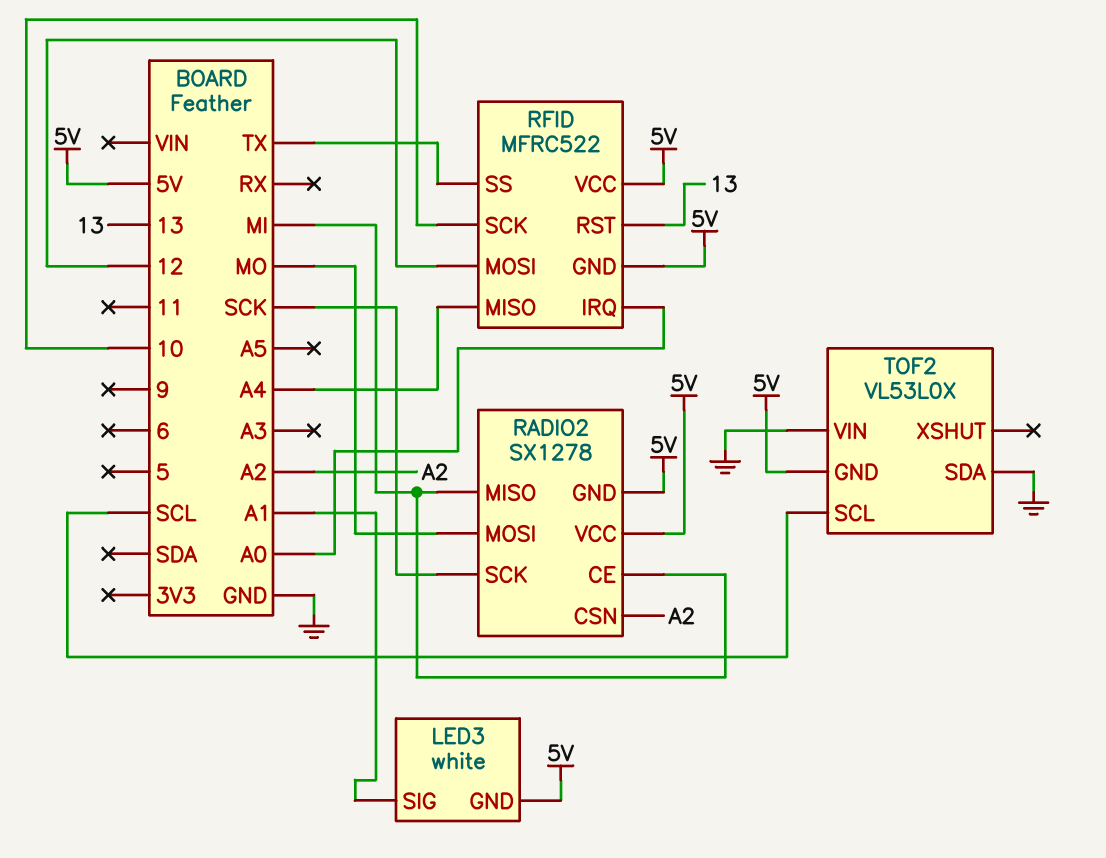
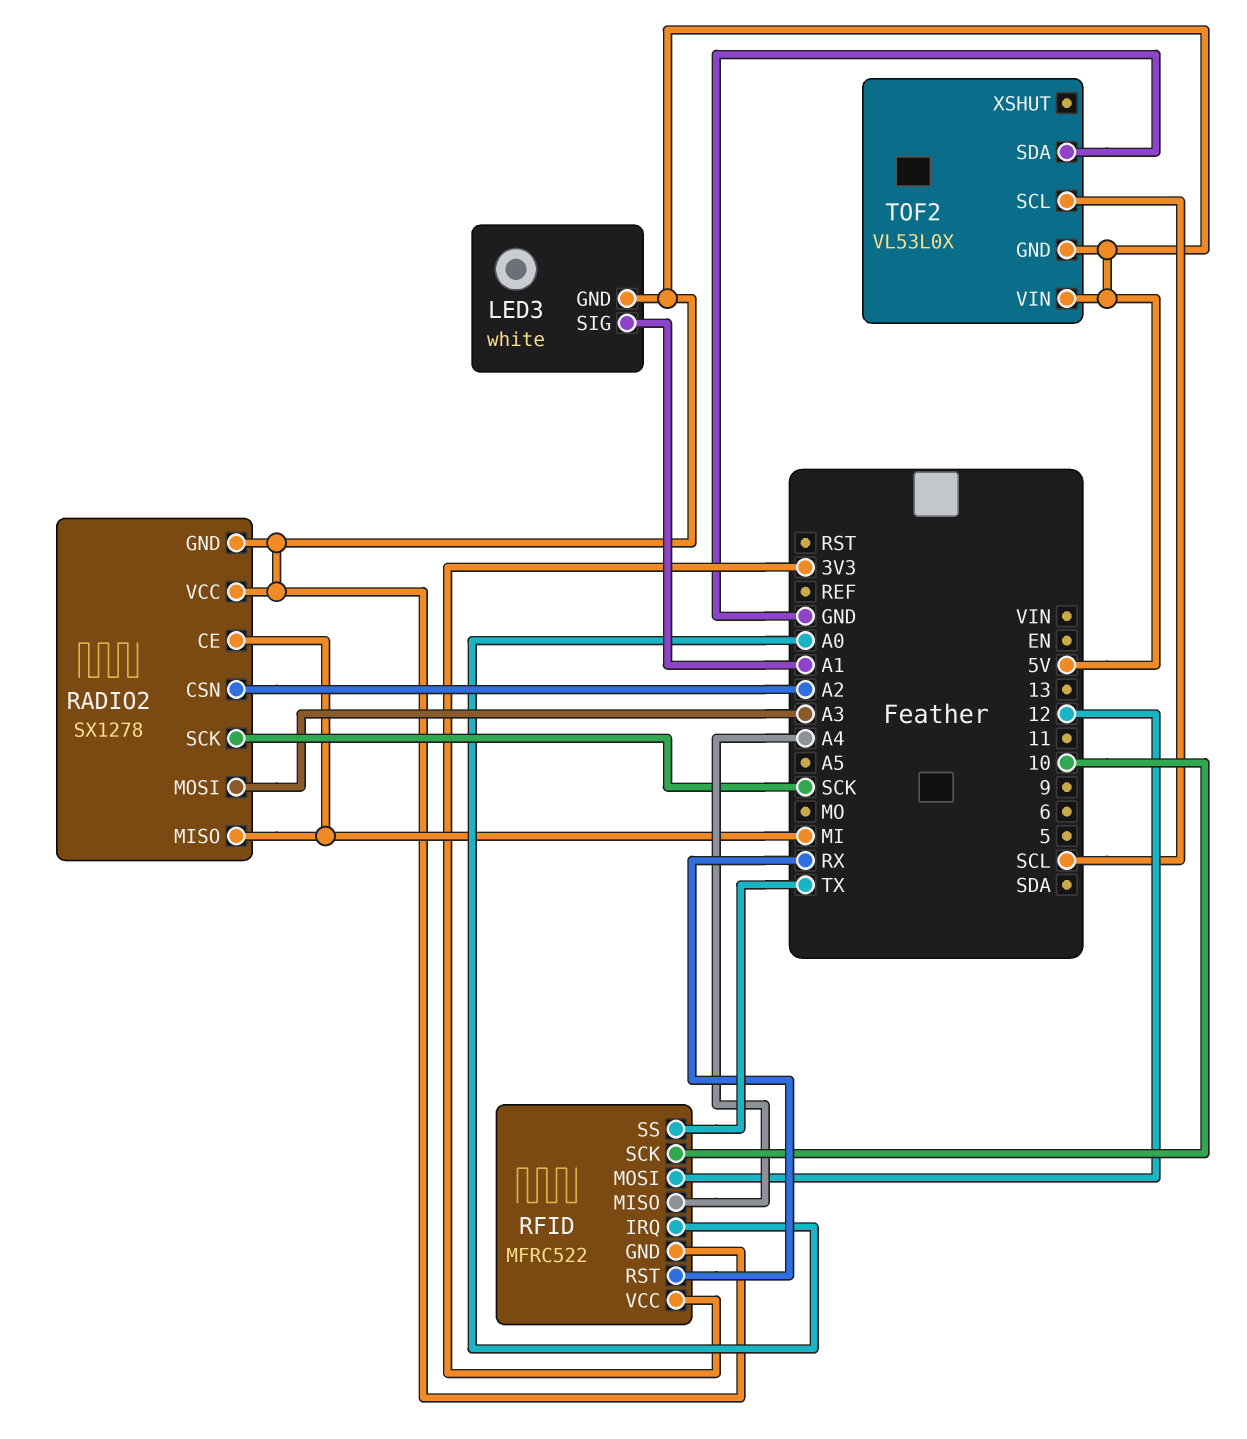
RADIO2 pin MOSI: MO -> A3
RFID pin RST: 13 -> RX
RFID pin VCC: 5V -> 3V3
TOF2 pin VIN: GND -> 5V

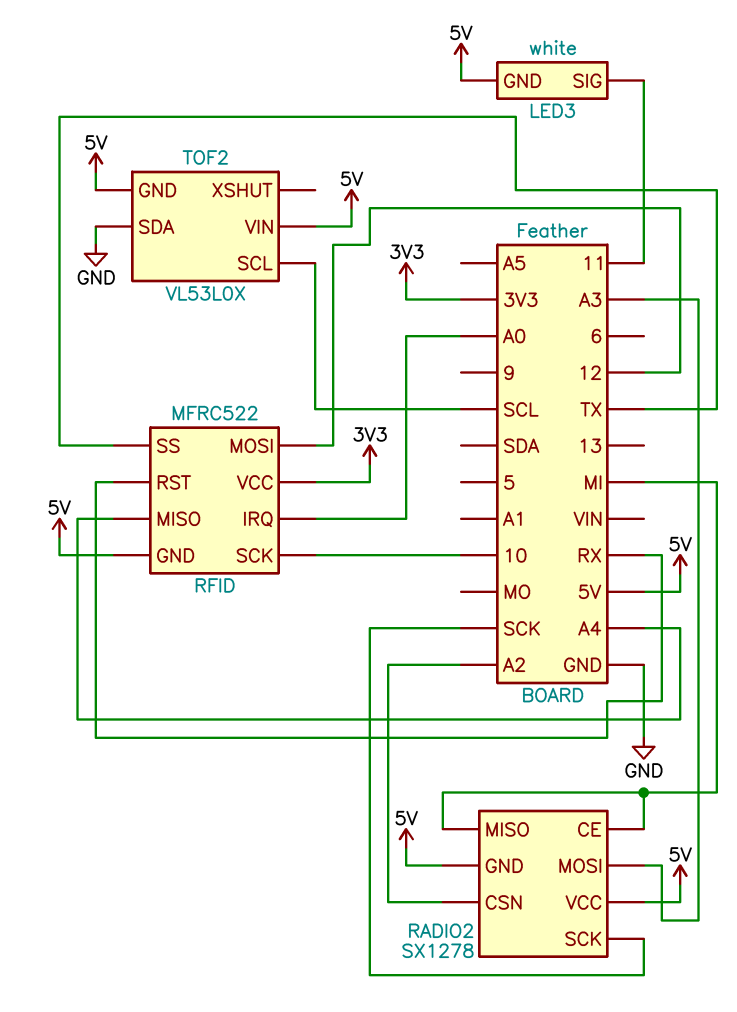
LED3 pin SIG: A1 -> 11

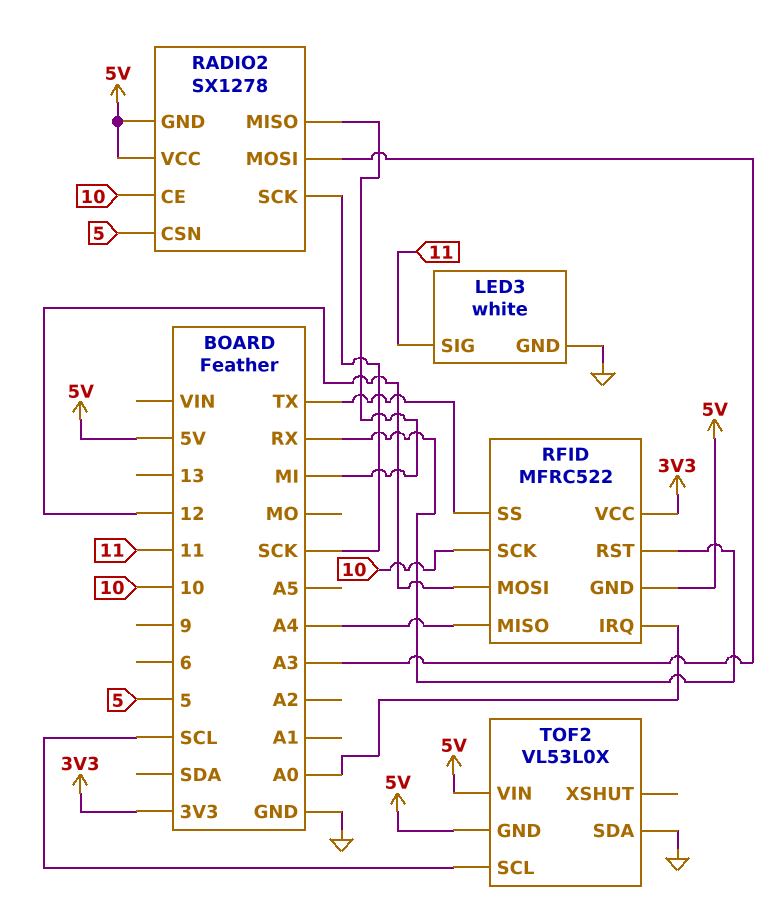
LED3 pin GND: 5V -> GND
RADIO2 pin CE: MI -> 10
RADIO2 pin CSN: A2 -> 5

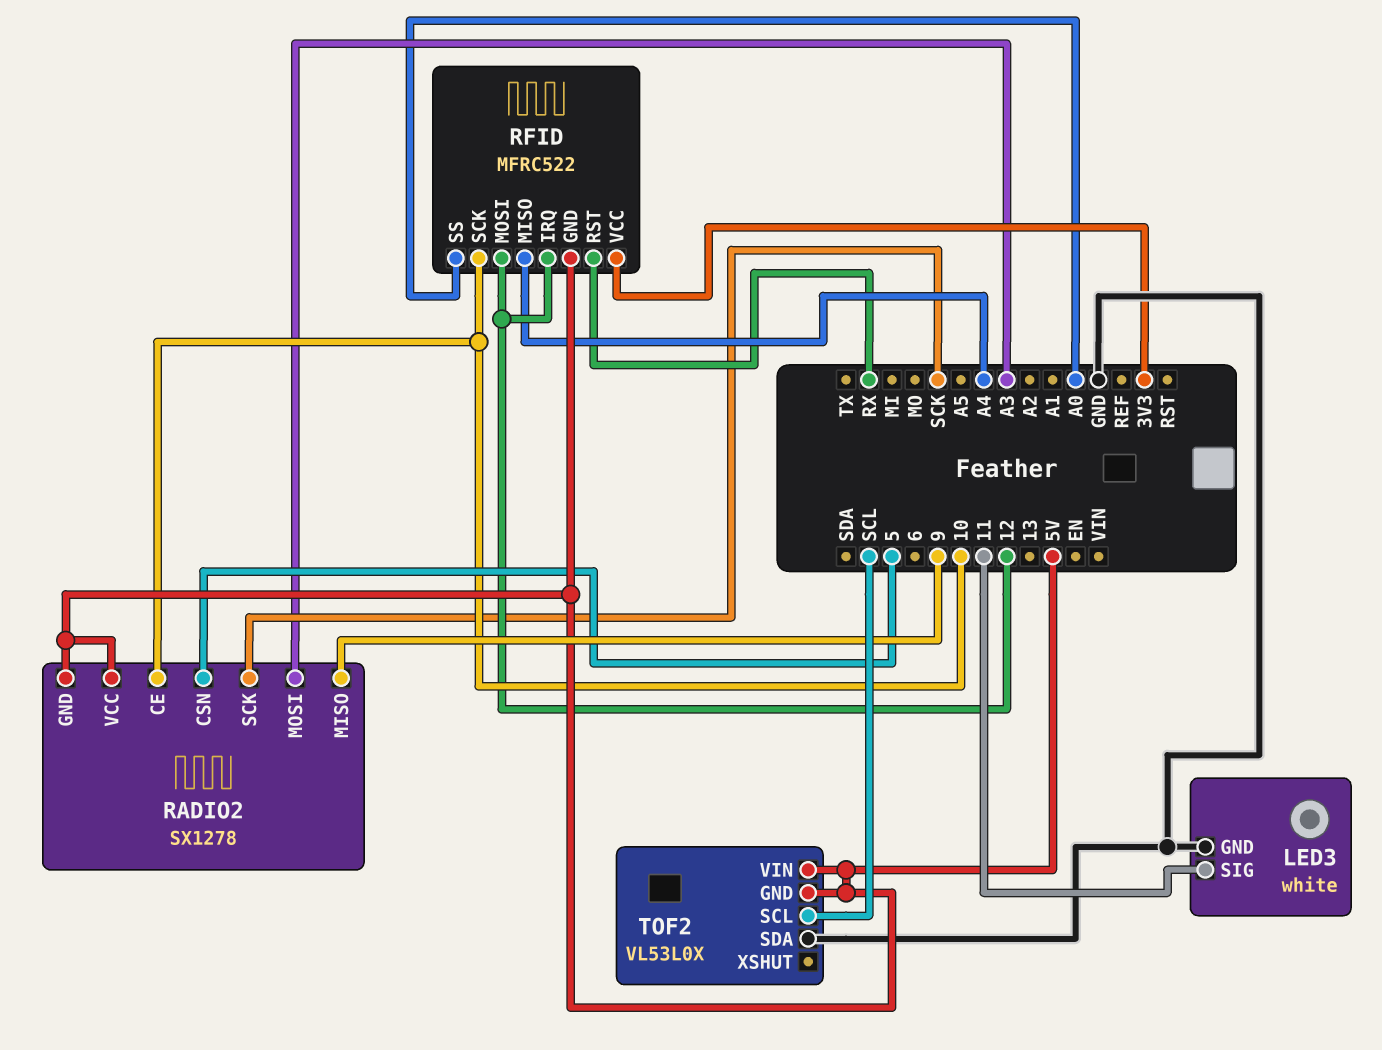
RADIO2 pin MISO: MI -> 9
RFID pin IRQ: A0 -> 12
RFID pin SS: TX -> A0

